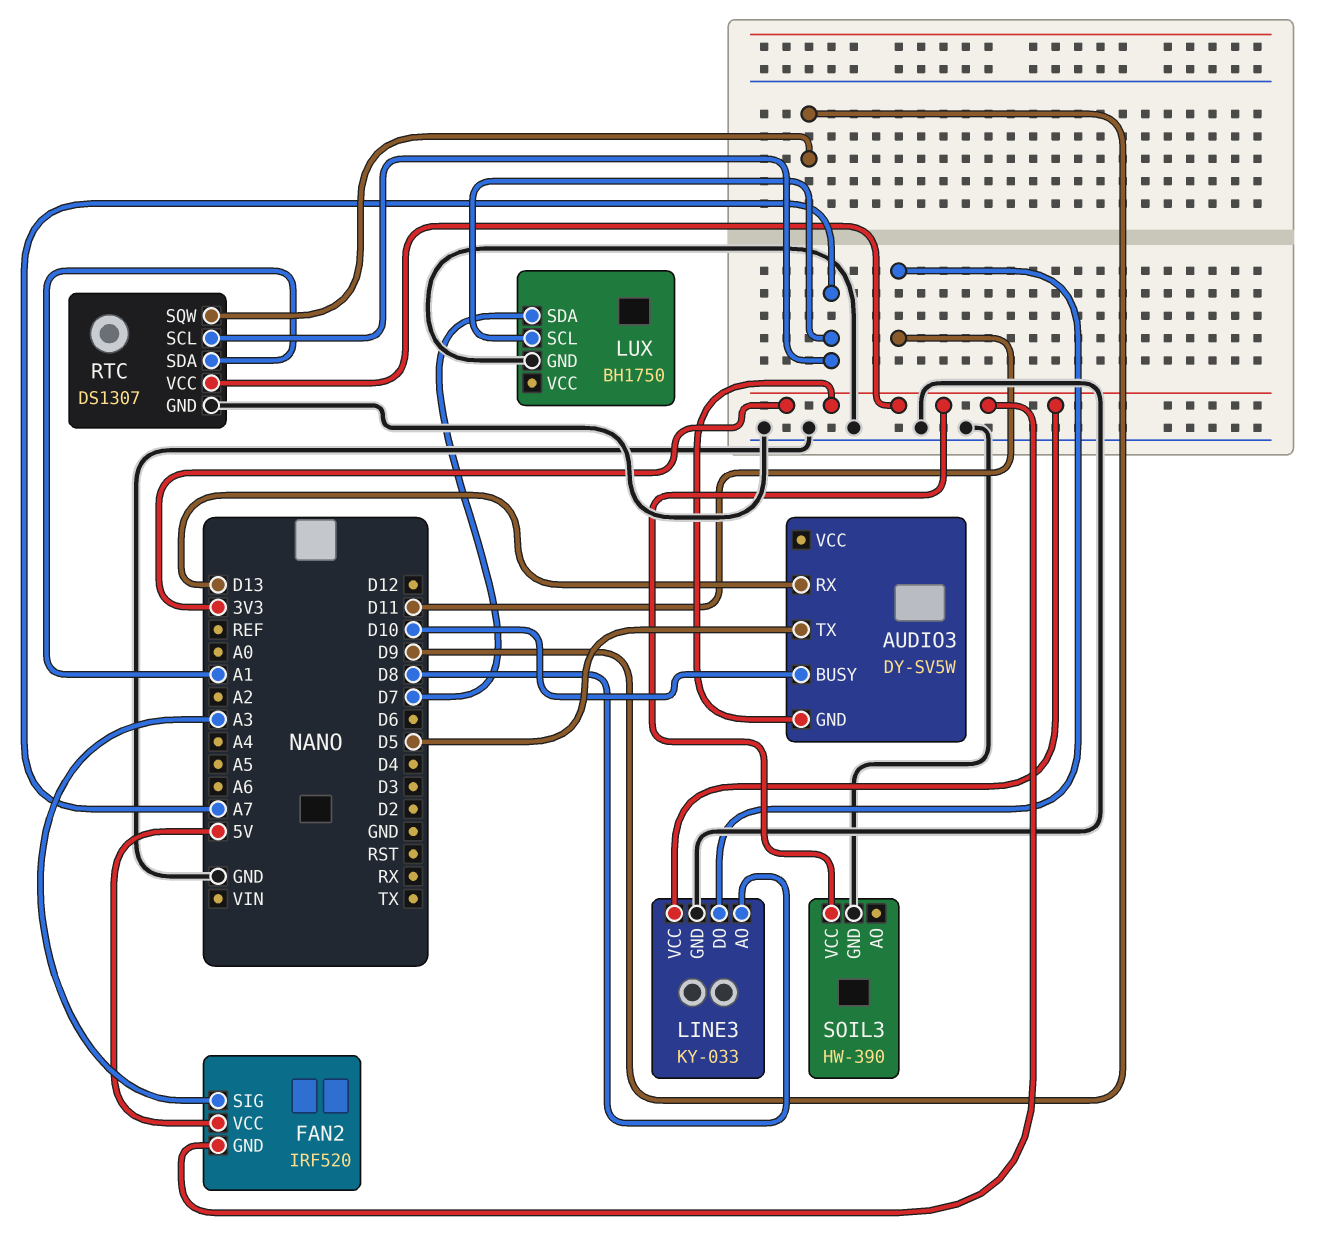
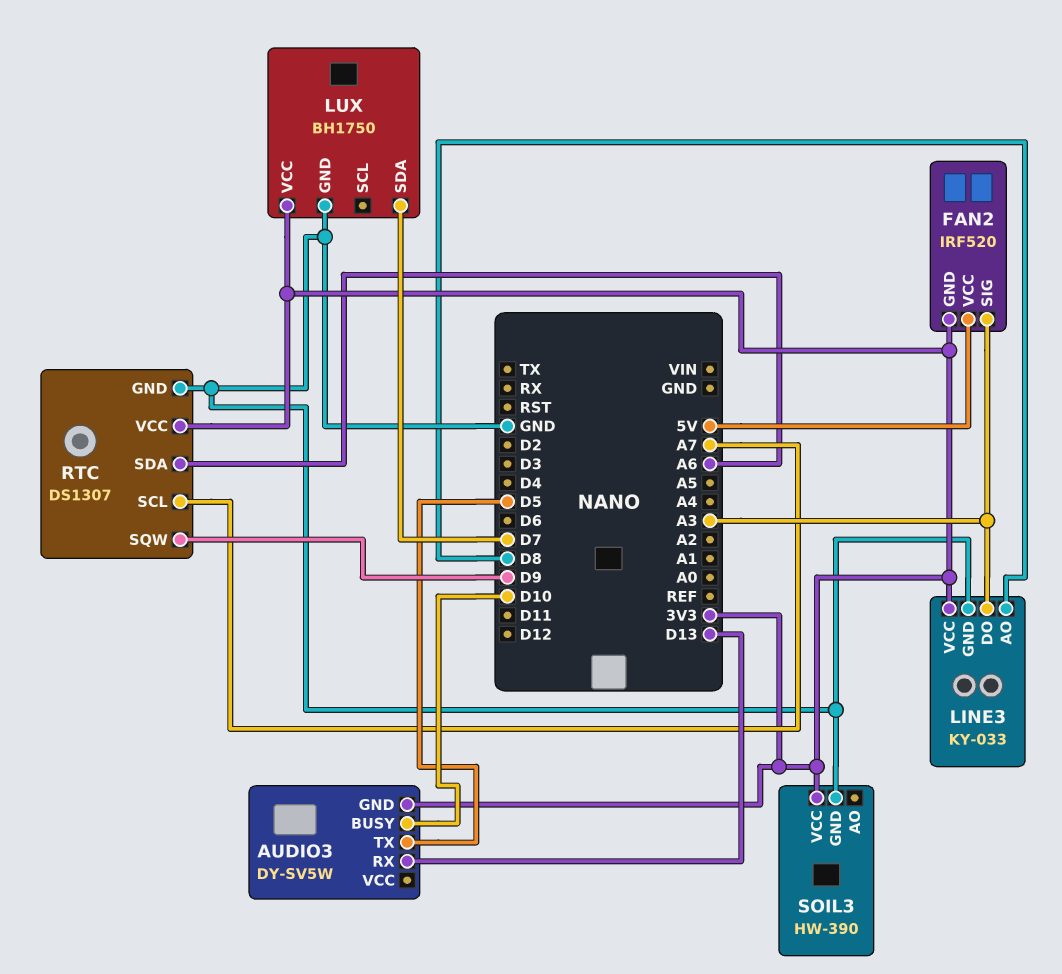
LINE3 pin DO: D11 -> A3
LUX pin SCL: A7 -> none
LUX pin VCC: none -> 3V3
RTC pin SDA: A1 -> A6

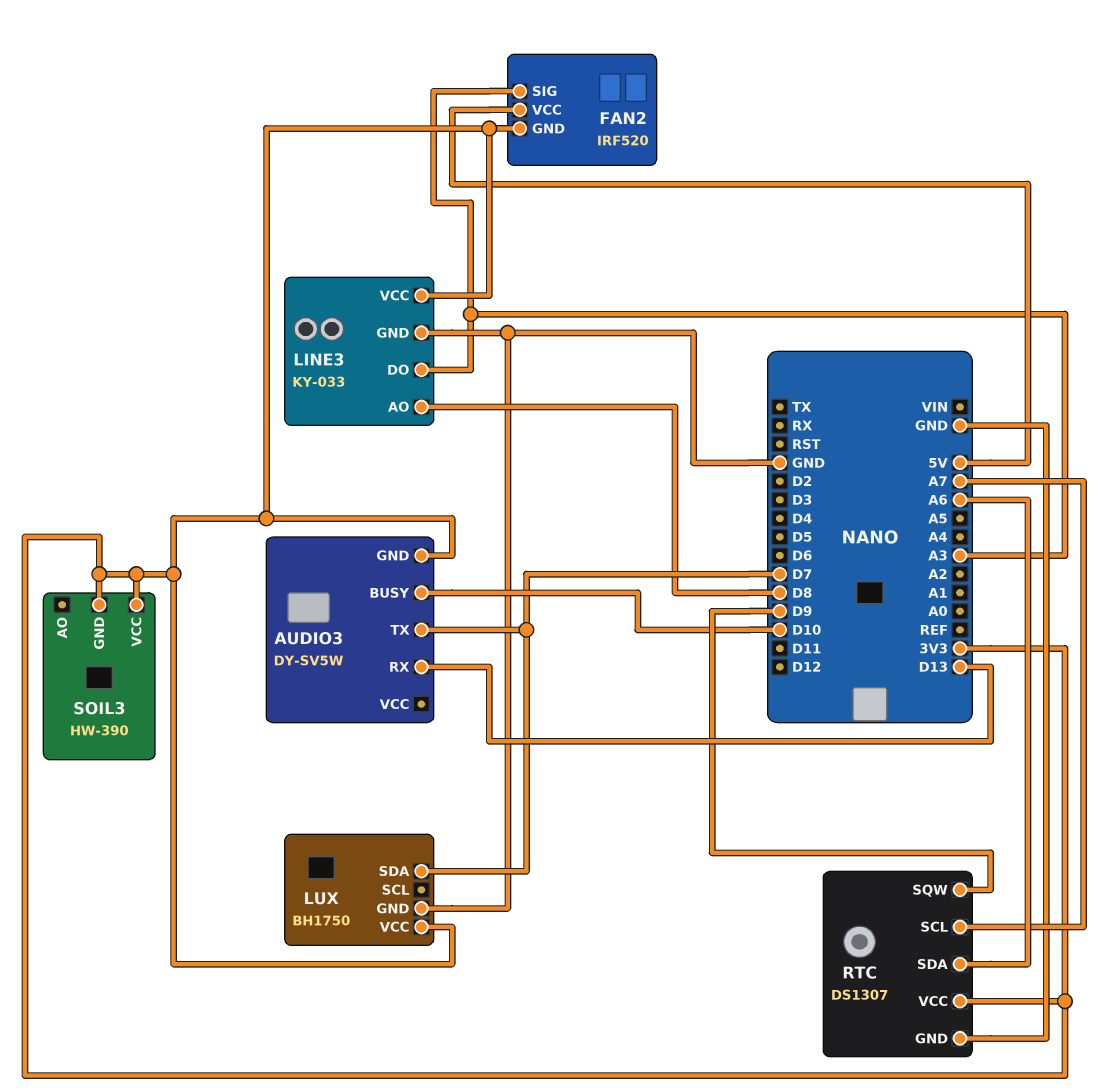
AUDIO3 pin TX: D5 -> D7
SOIL3 pin GND: GND -> 3V3

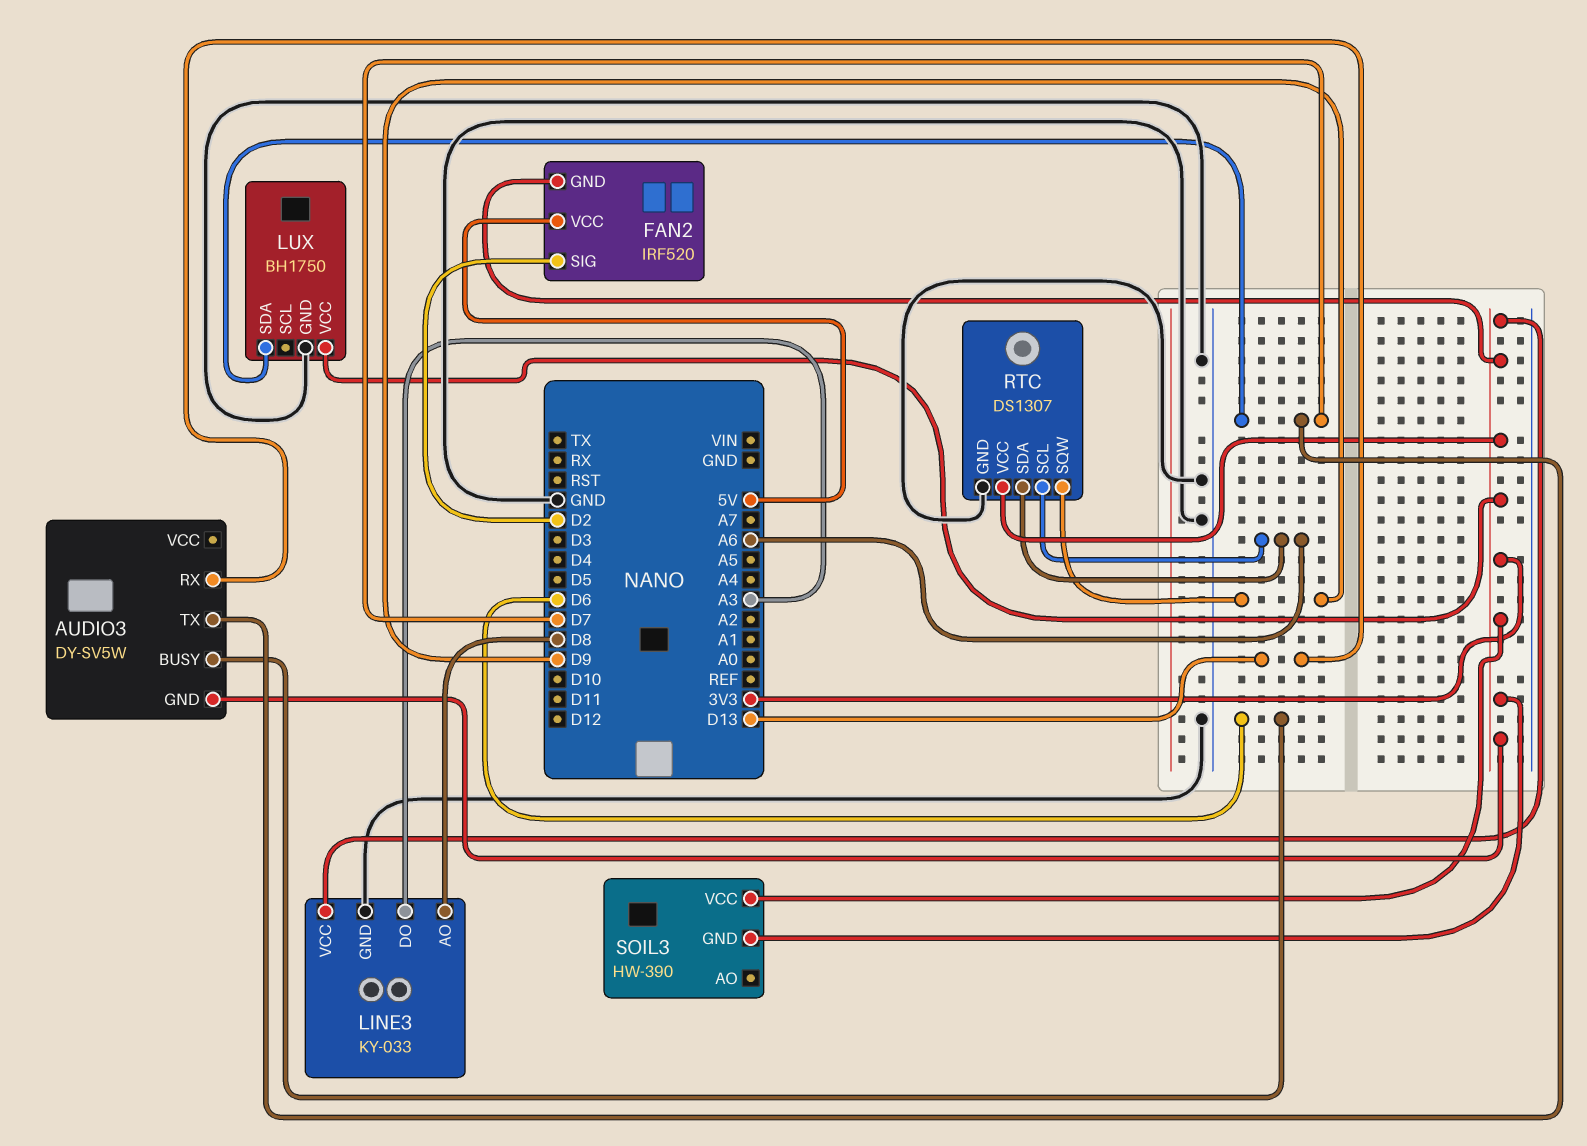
AUDIO3 pin BUSY: D10 -> D6
FAN2 pin SIG: A3 -> D2
RTC pin SCL: A7 -> A6

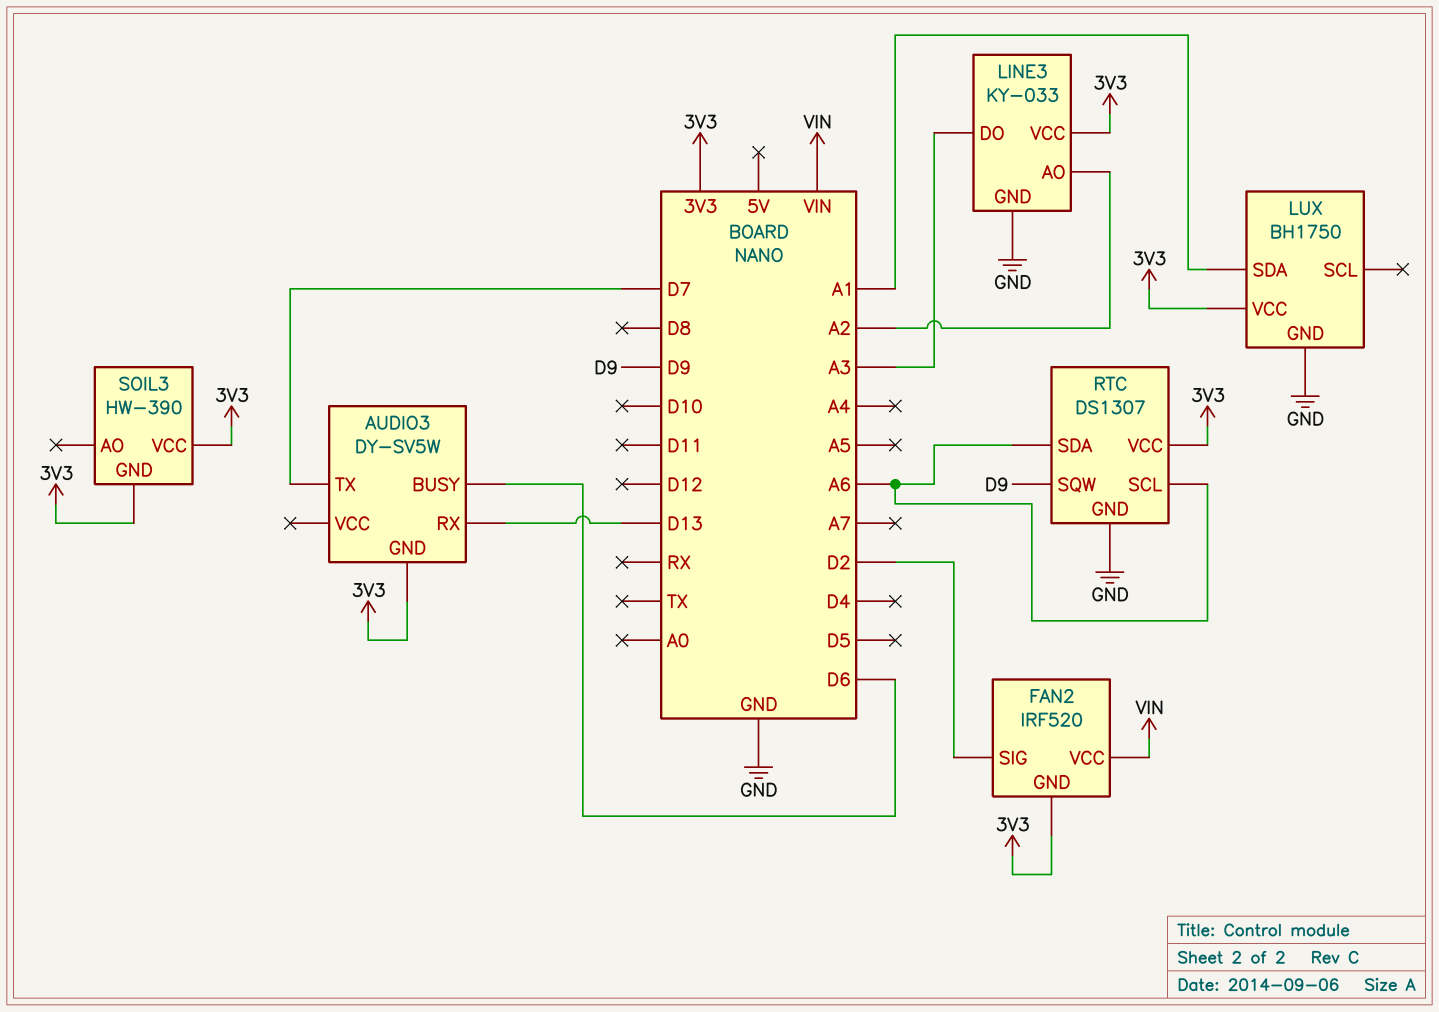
FAN2 pin VCC: 5V -> VIN
LINE3 pin AO: D8 -> A2
LUX pin SDA: D7 -> A1

